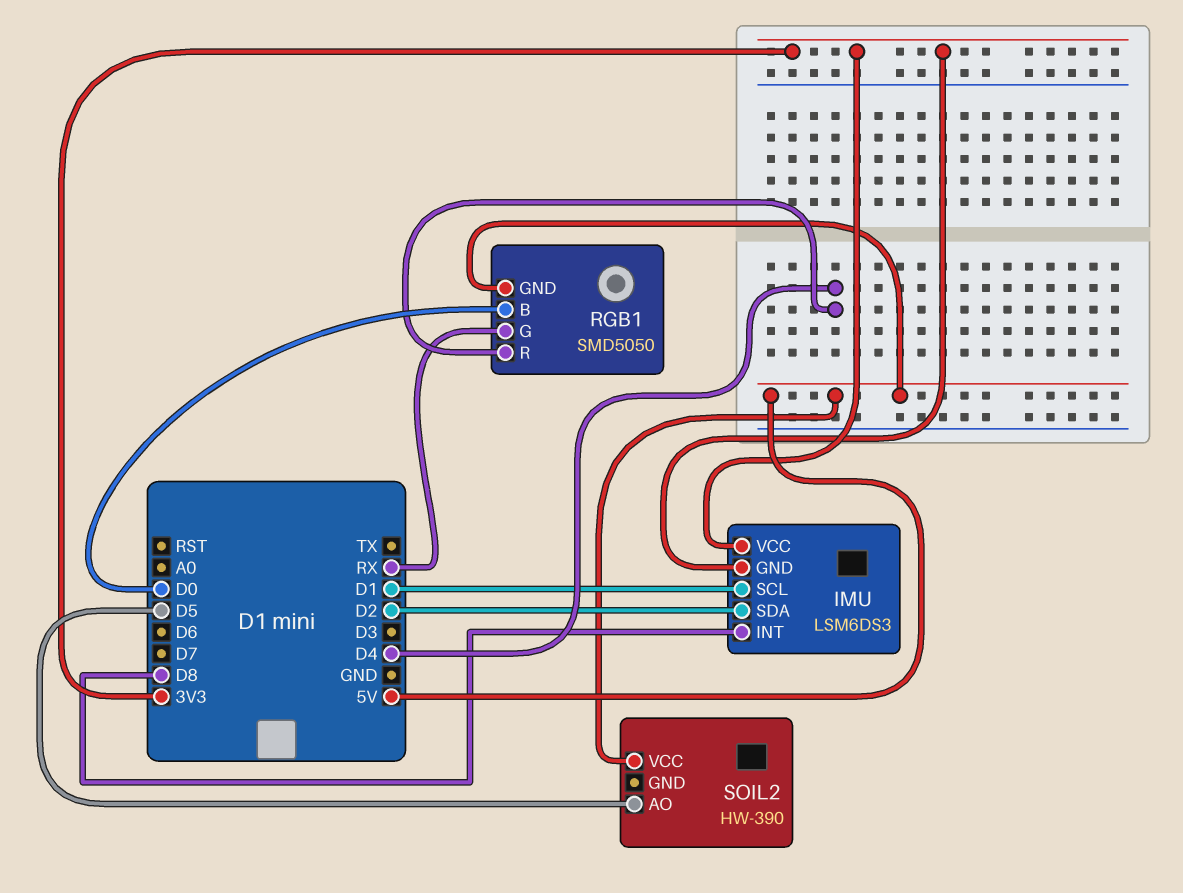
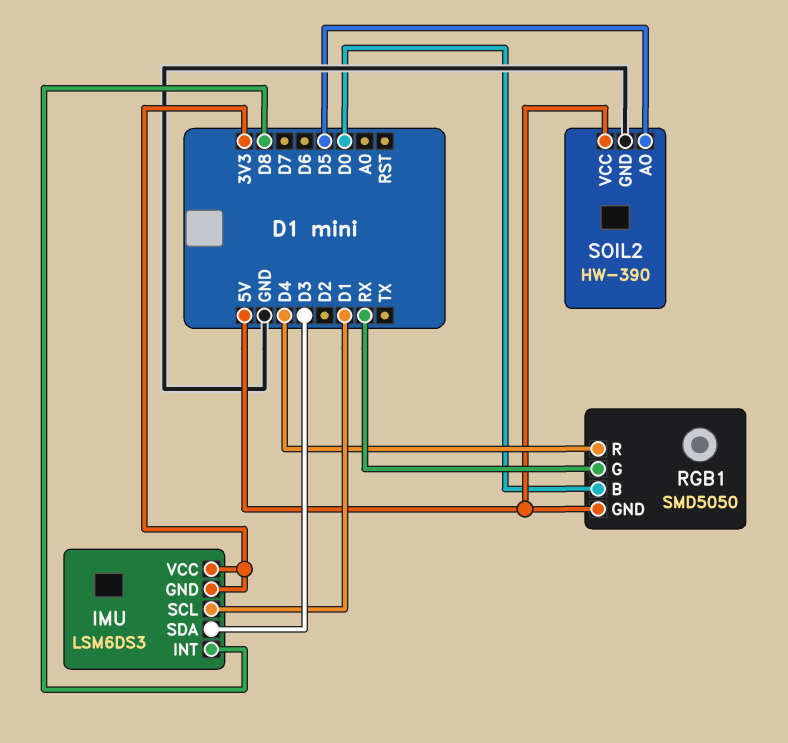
IMU pin SDA: D2 -> D3
SOIL2 pin GND: none -> GND

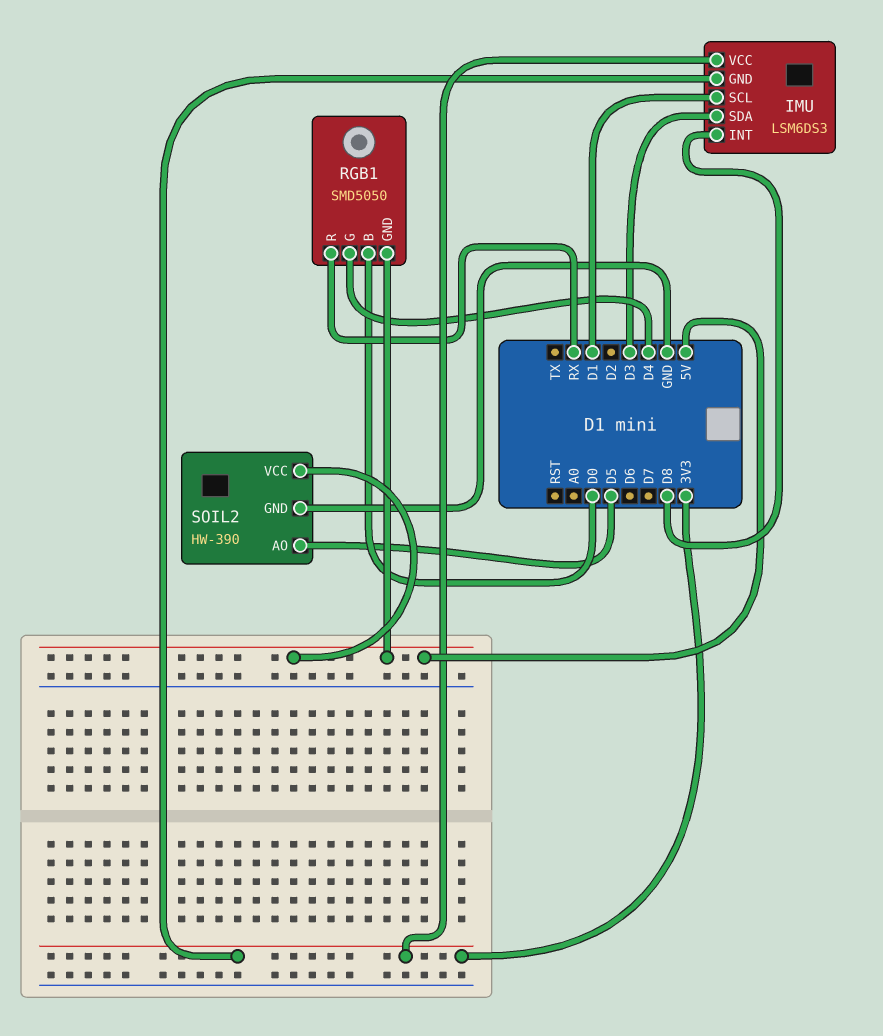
RGB1 pin G: RX -> D4
RGB1 pin R: D4 -> RX

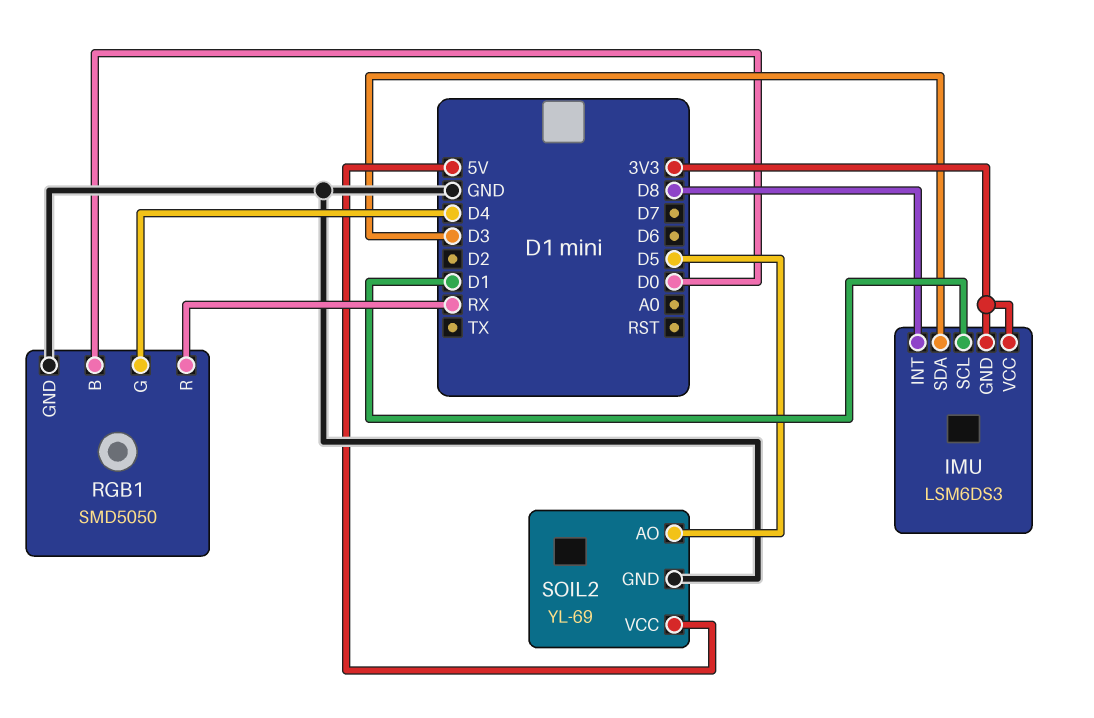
RGB1 pin GND: 5V -> GND
SOIL2: HW-390 -> YL-69

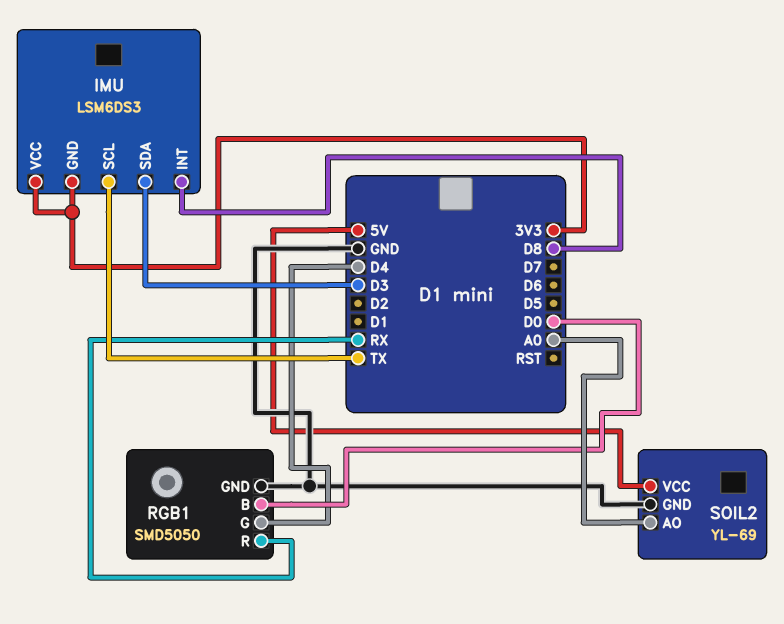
IMU pin SCL: D1 -> TX
SOIL2 pin AO: D5 -> A0

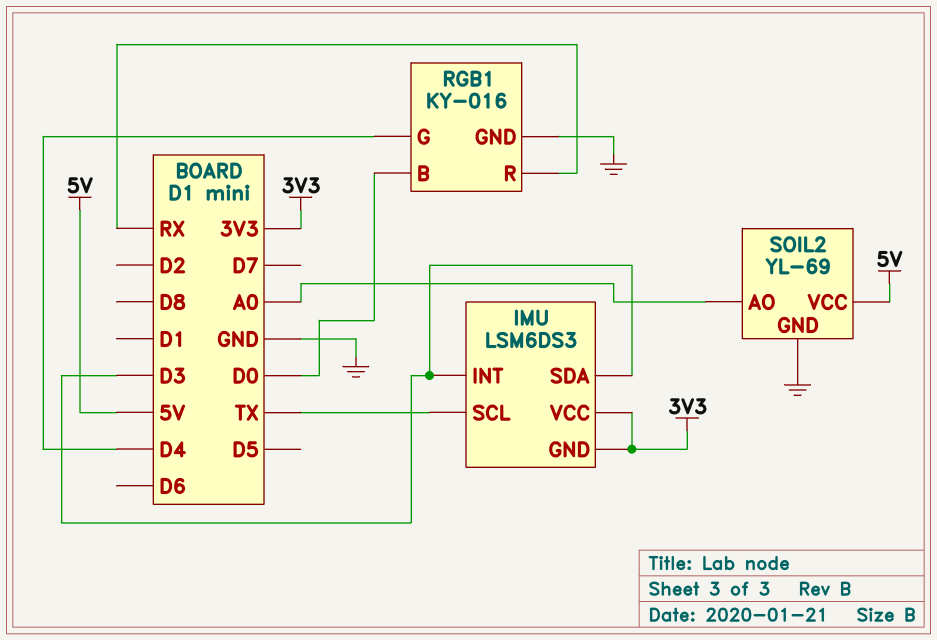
IMU pin INT: D8 -> D3
RGB1: SMD5050 -> KY-016

